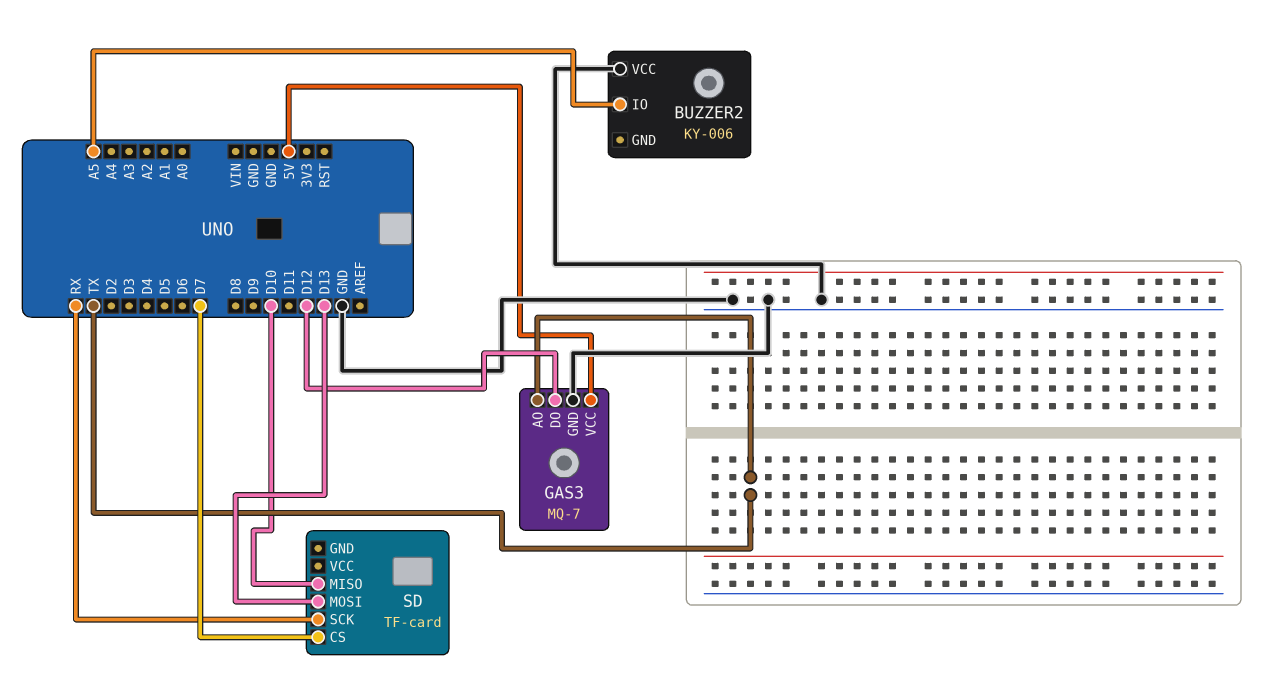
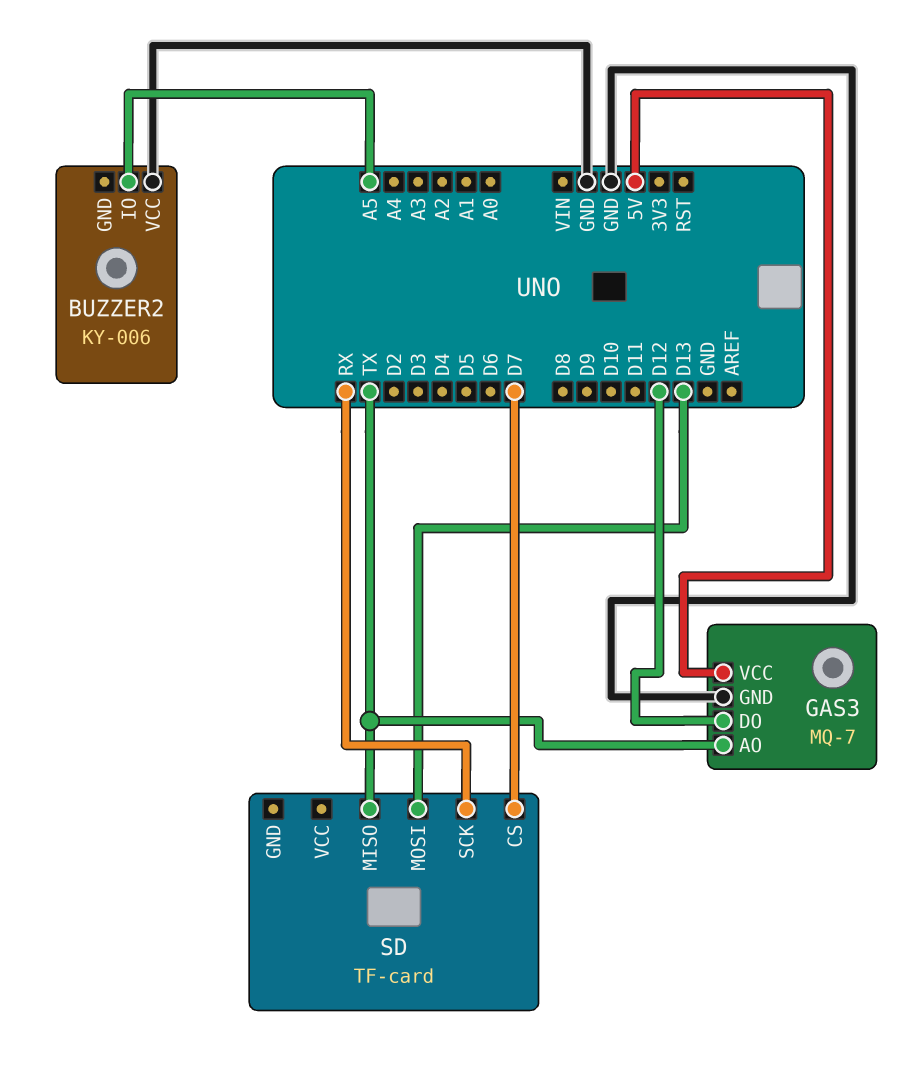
SD pin MISO: D10 -> TX

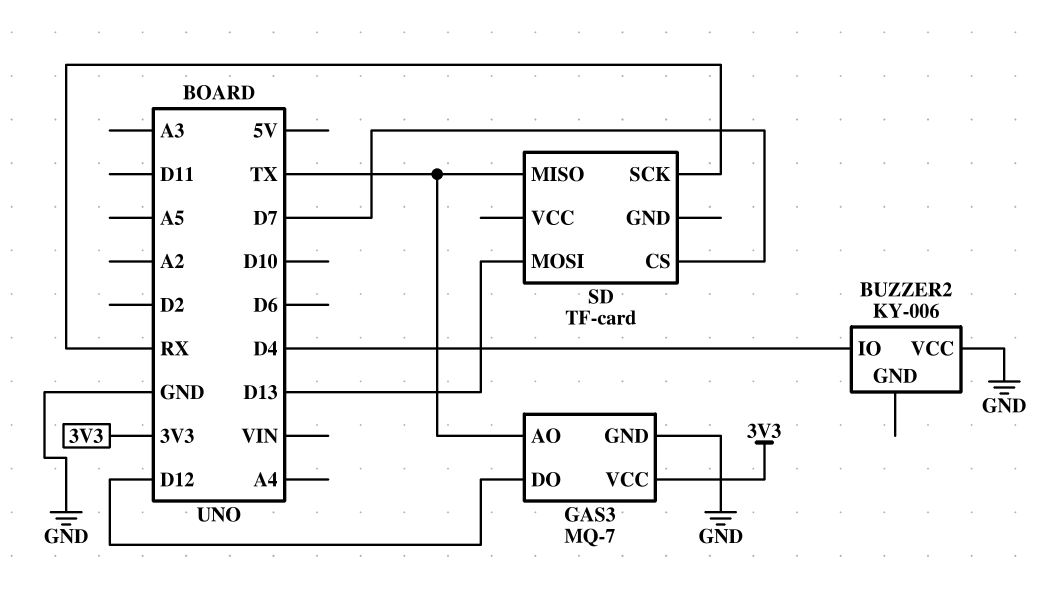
BUZZER2 pin IO: A5 -> D4
GAS3 pin VCC: 5V -> 3V3

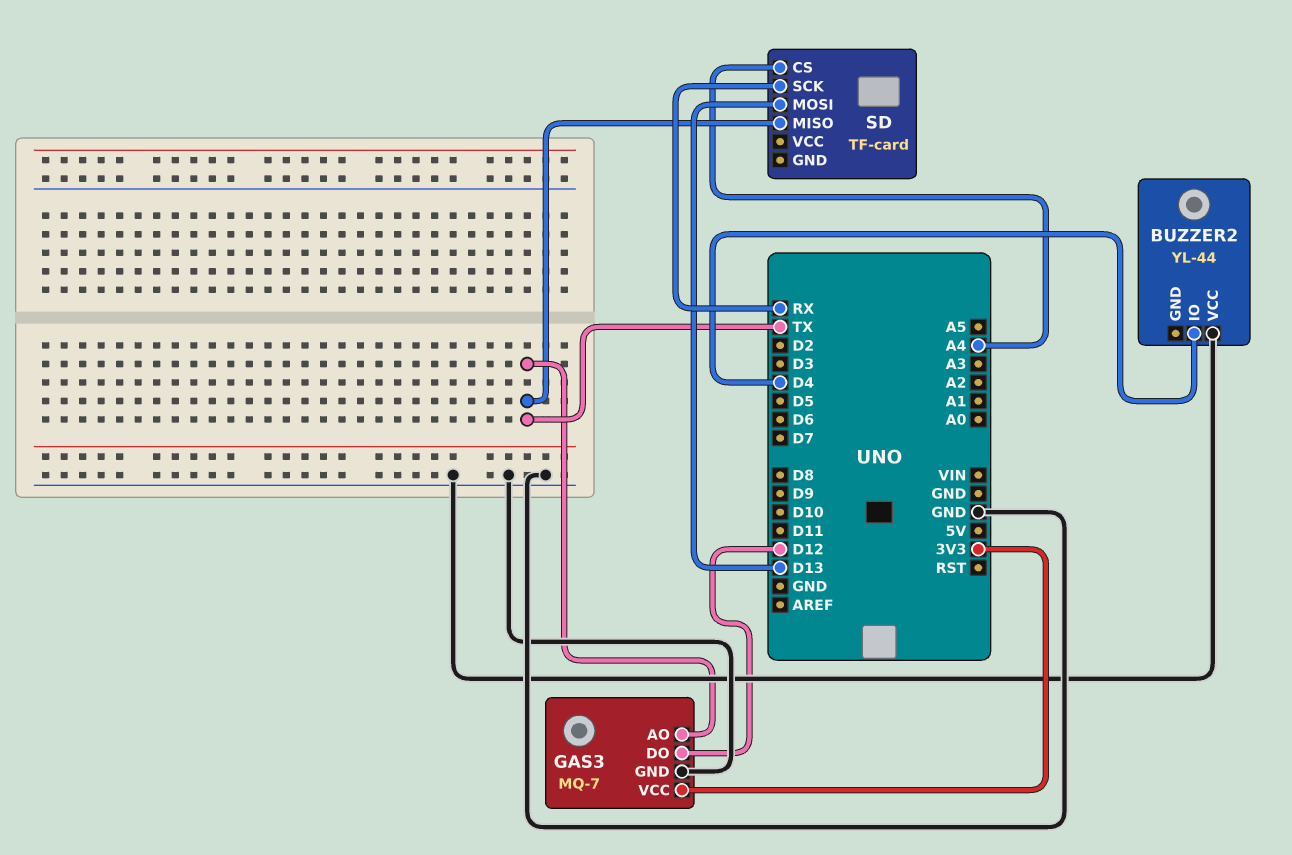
BUZZER2: KY-006 -> YL-44
SD pin CS: D7 -> A4

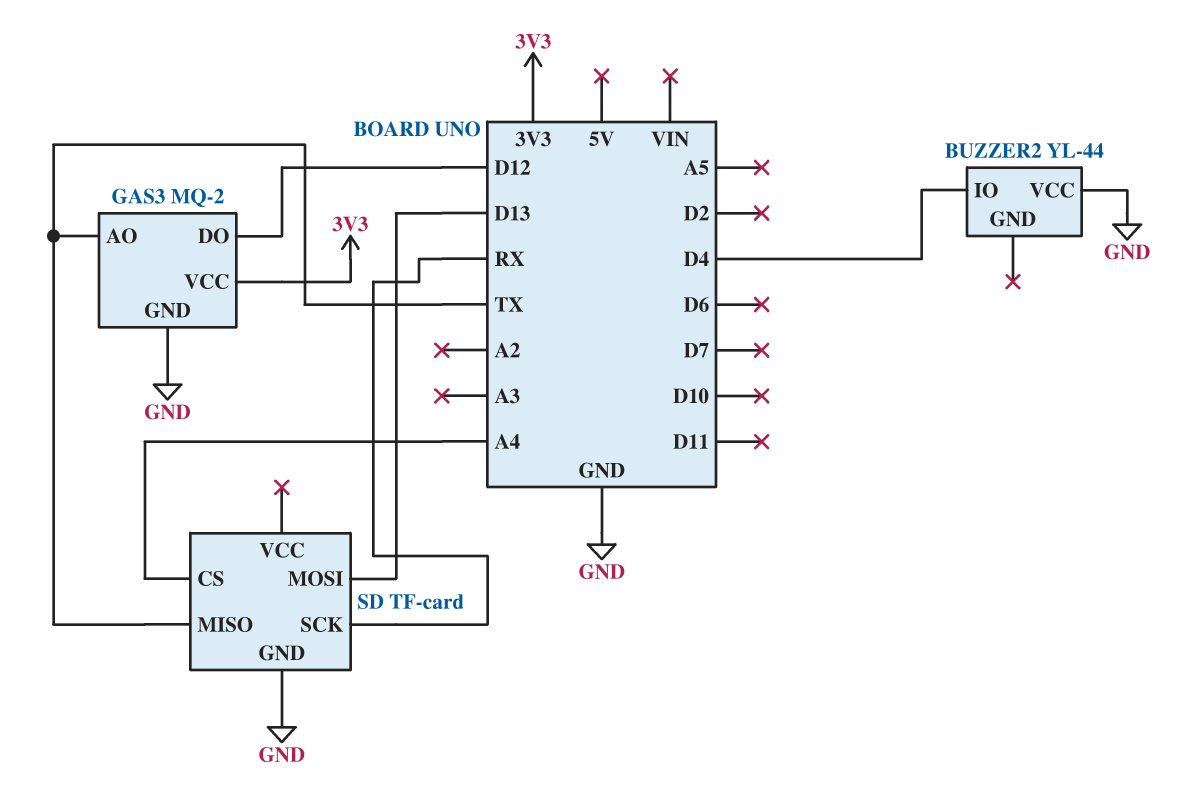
GAS3: MQ-7 -> MQ-2
SD pin GND: none -> GND

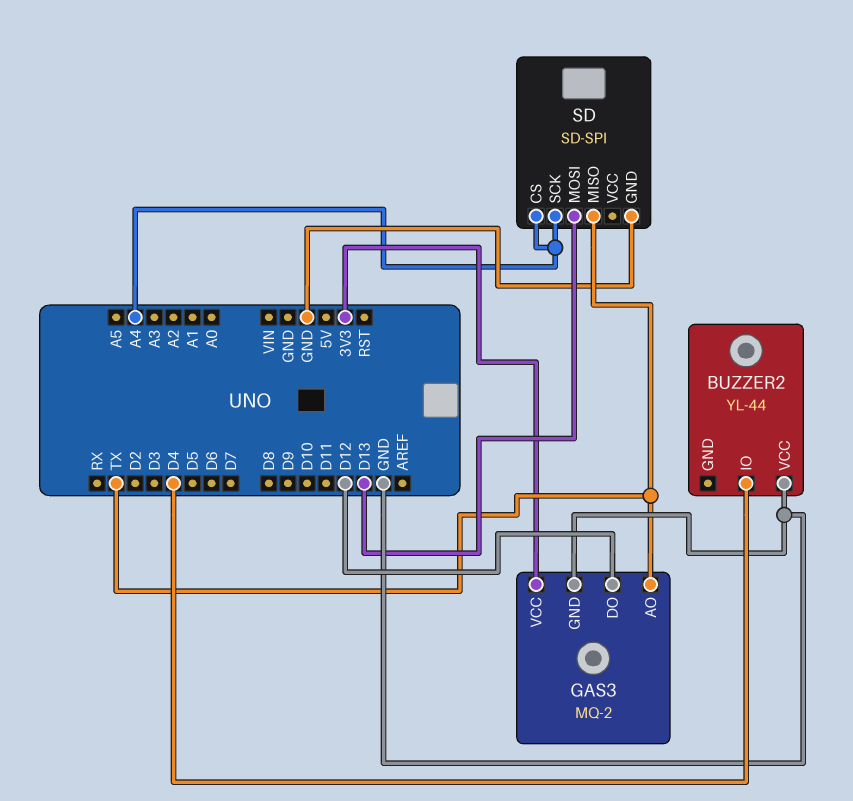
SD: TF-card -> SD-SPI
SD pin SCK: RX -> A4

